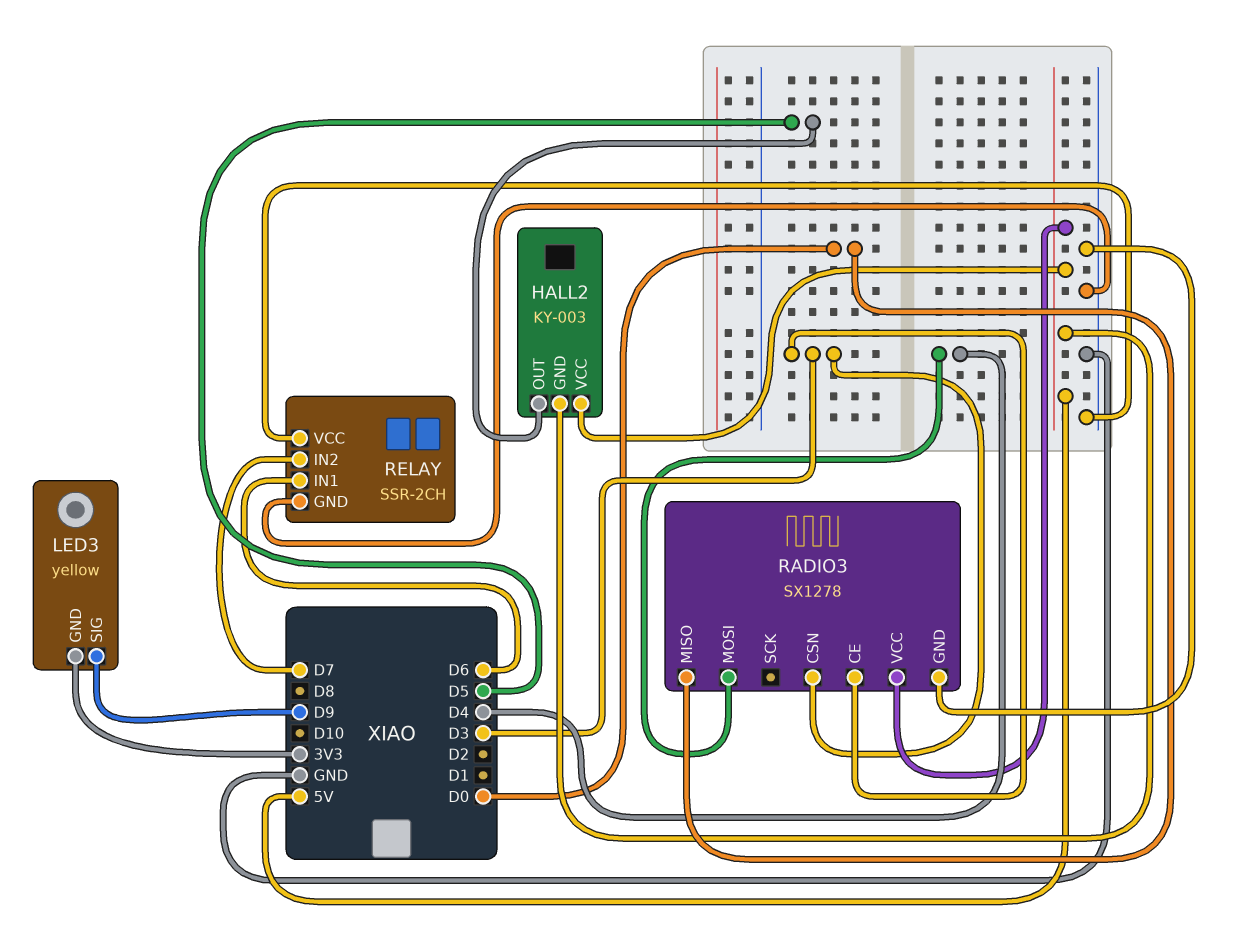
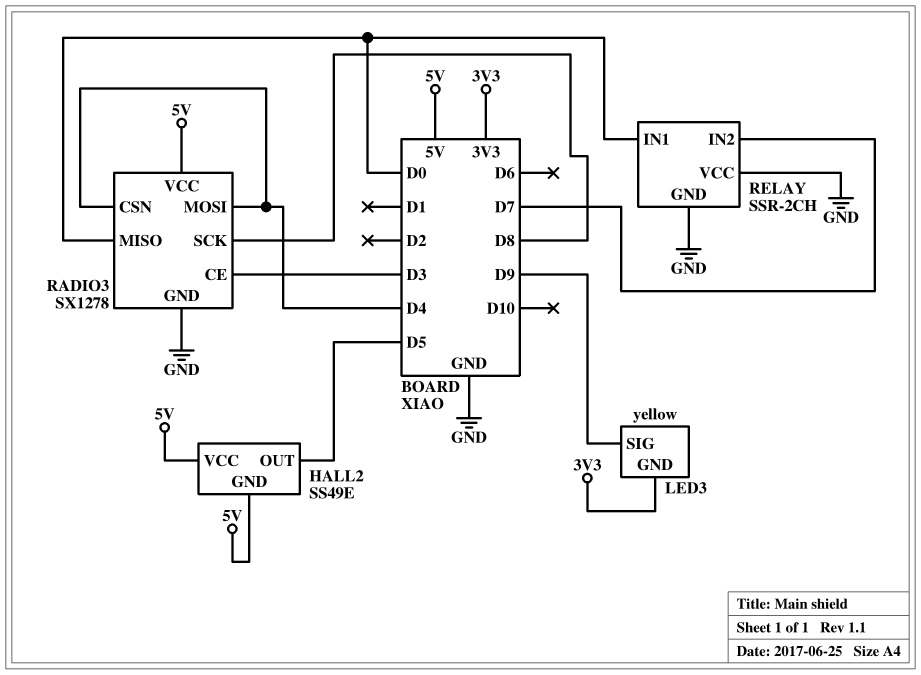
HALL2: KY-003 -> SS49E
RADIO3 pin CSN: D3 -> D4
RADIO3 pin SCK: none -> D8
RELAY pin IN1: D6 -> D0

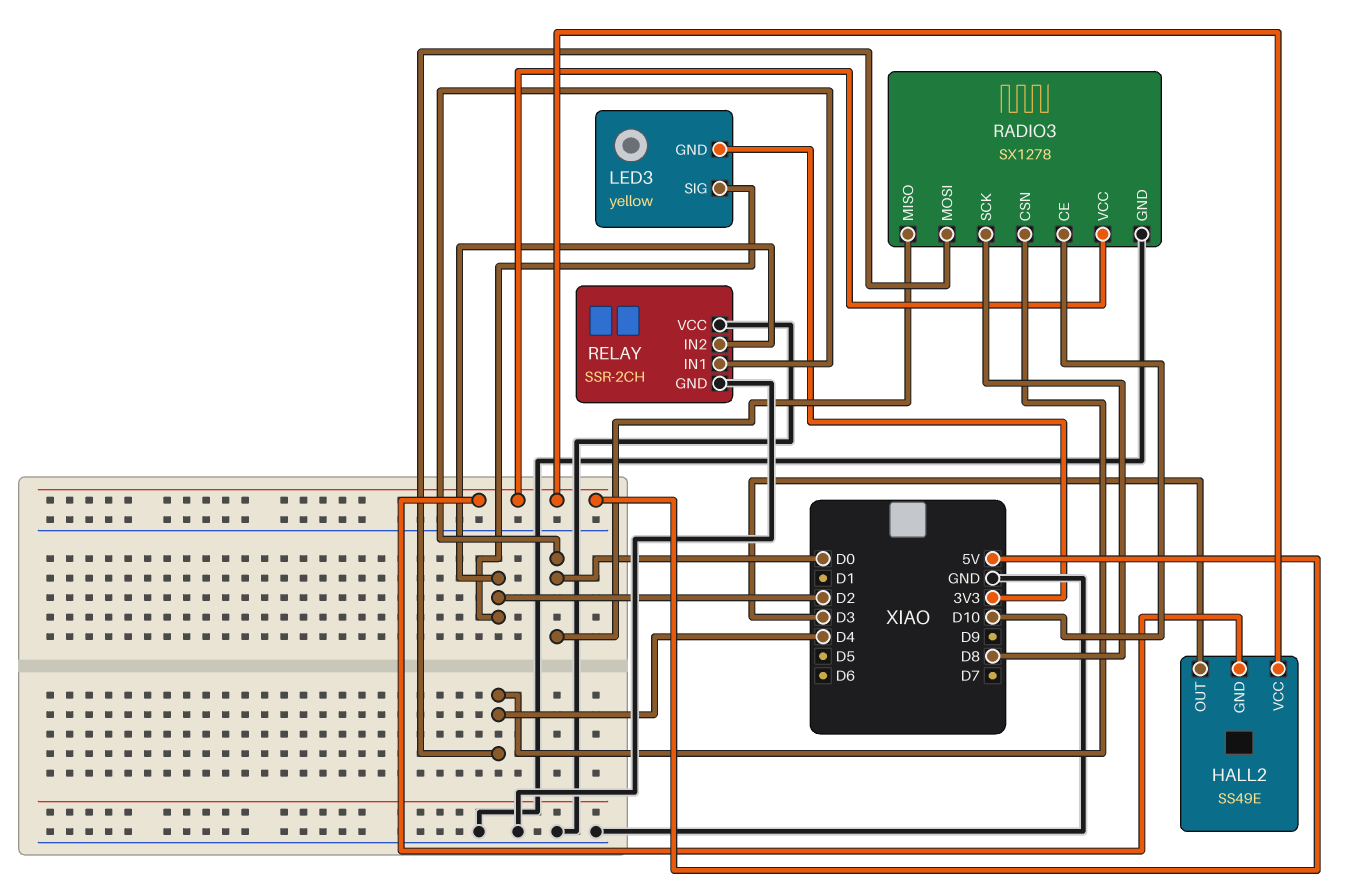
HALL2 pin OUT: D5 -> D3
LED3 pin SIG: D9 -> D2
RADIO3 pin CE: D3 -> D10
RELAY pin IN2: D7 -> D2

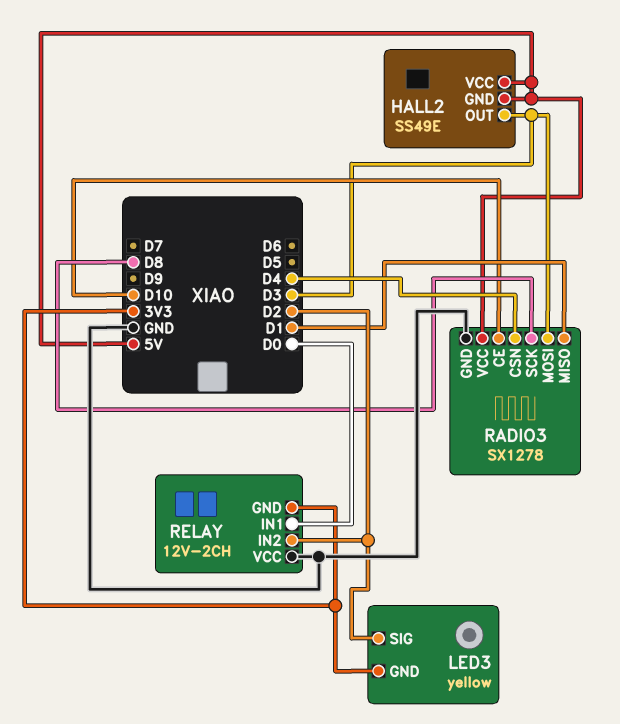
RADIO3 pin MISO: D0 -> D1
RADIO3 pin MOSI: D4 -> D3
RELAY: SSR-2CH -> 12V-2CH
RELAY pin GND: GND -> 3V3

